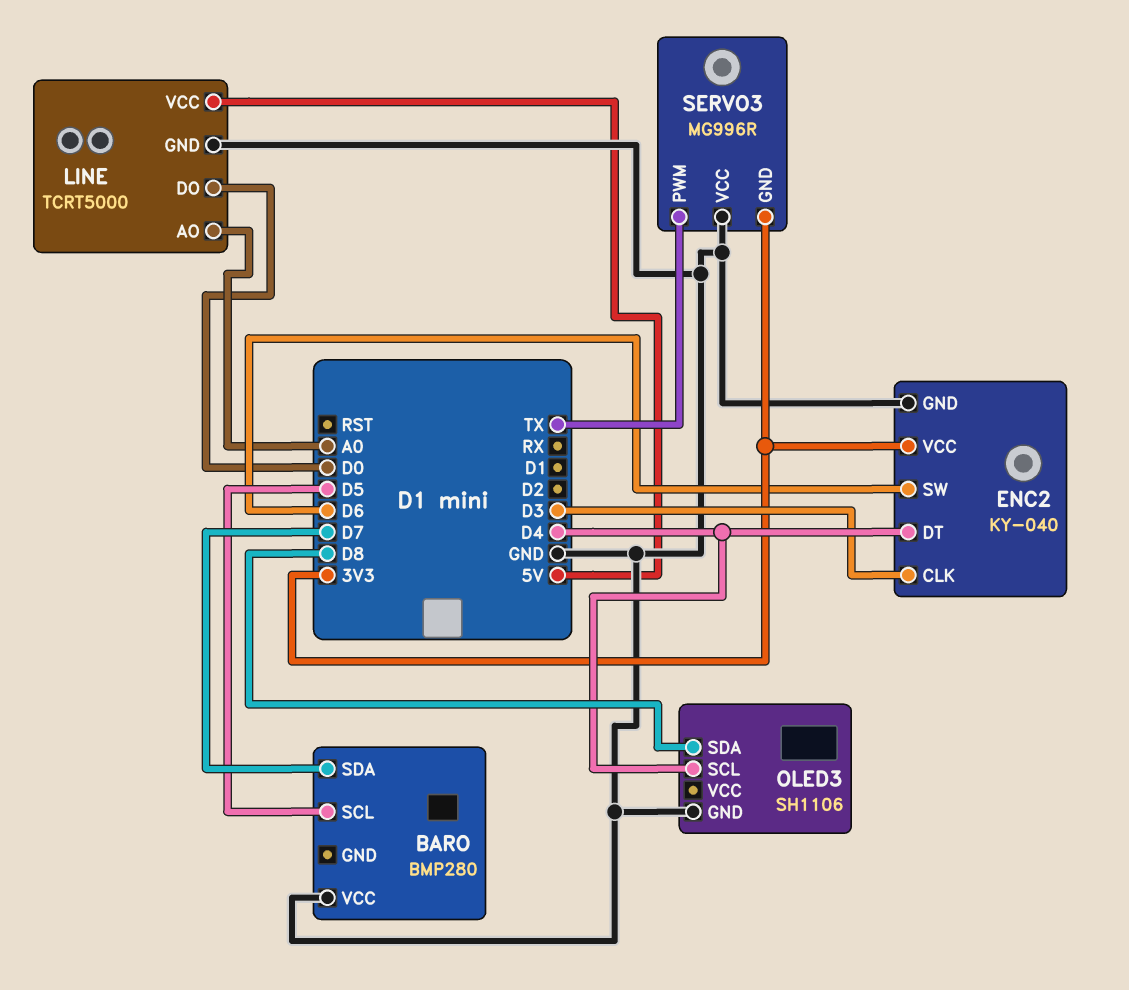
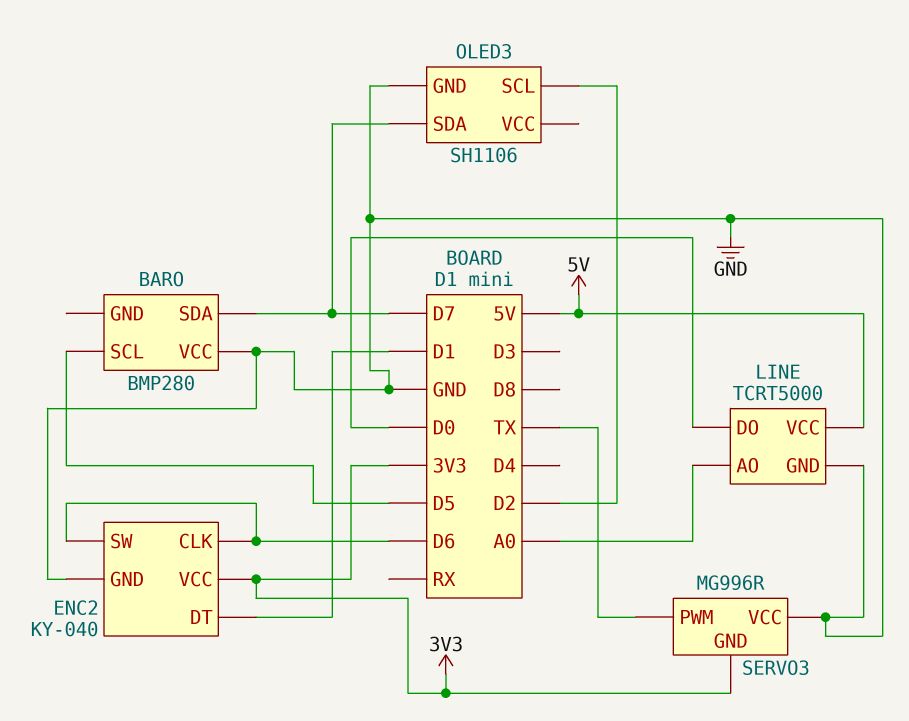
ENC2 pin CLK: D3 -> D6
ENC2 pin DT: D4 -> D1
OLED3 pin SCL: D4 -> D2
OLED3 pin SDA: D8 -> D7

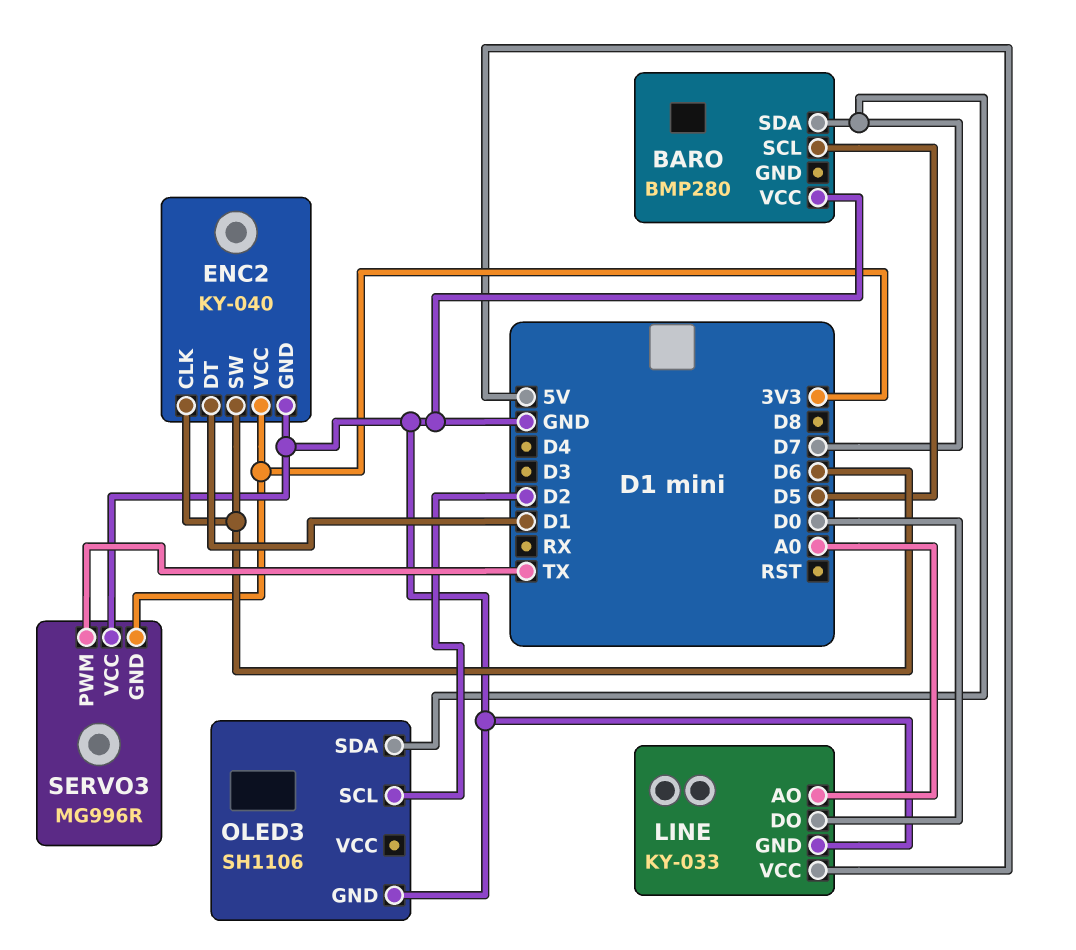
LINE: TCRT5000 -> KY-033

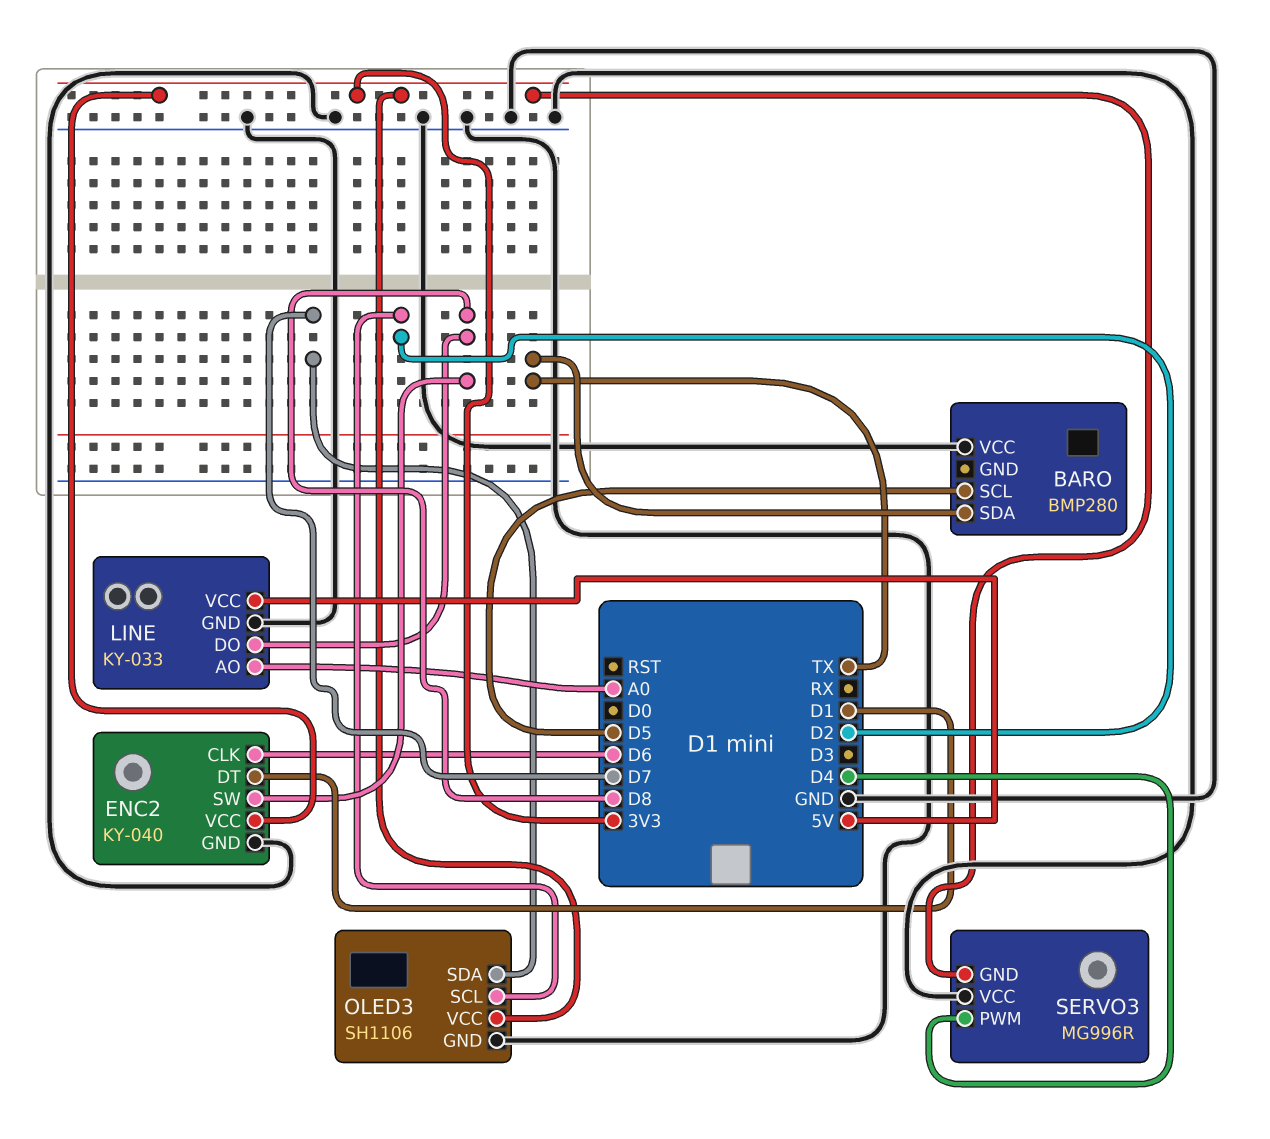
BARO pin SDA: D7 -> TX
ENC2 pin SW: D6 -> D8
LINE pin DO: D0 -> D8
OLED3 pin VCC: none -> 3V3
SERVO3 pin PWM: TX -> D4

